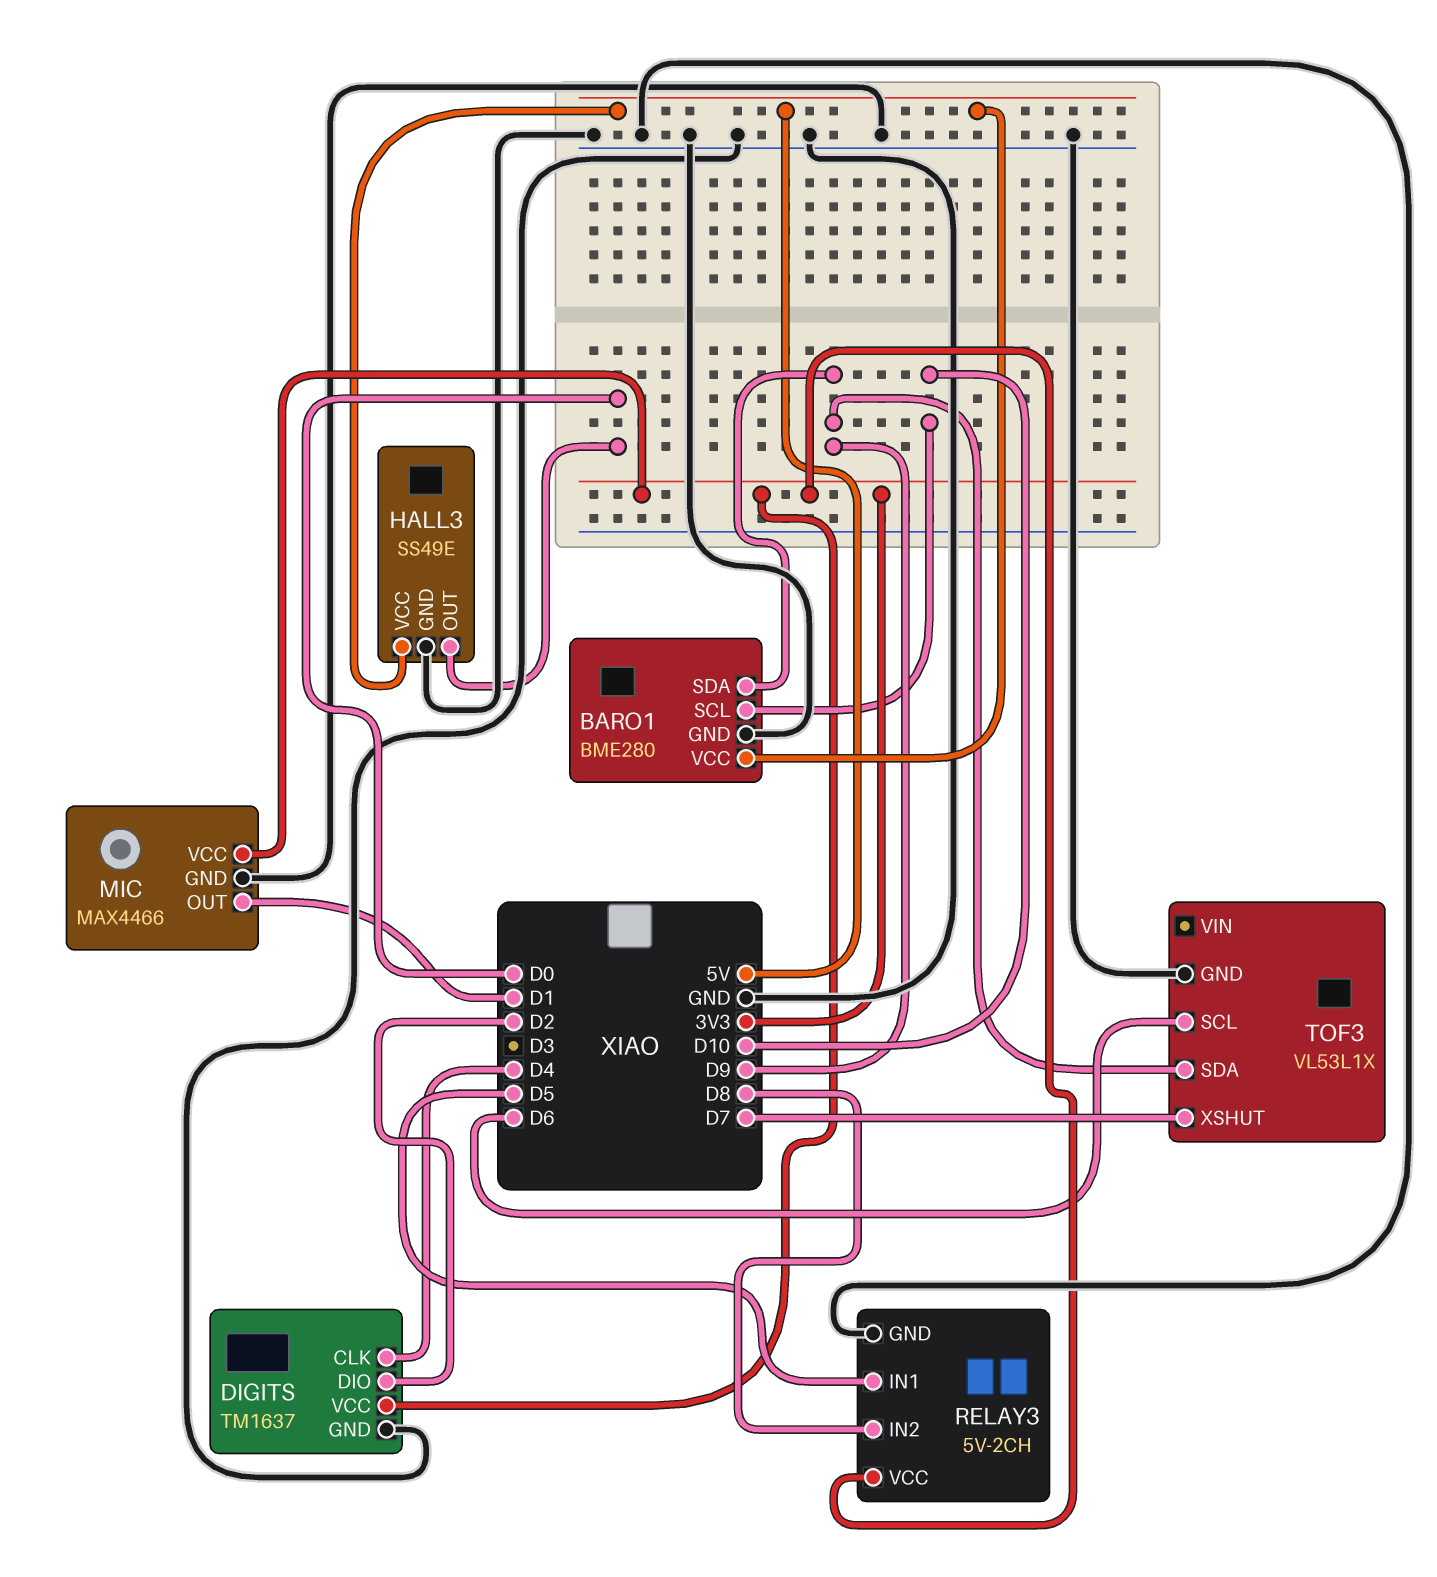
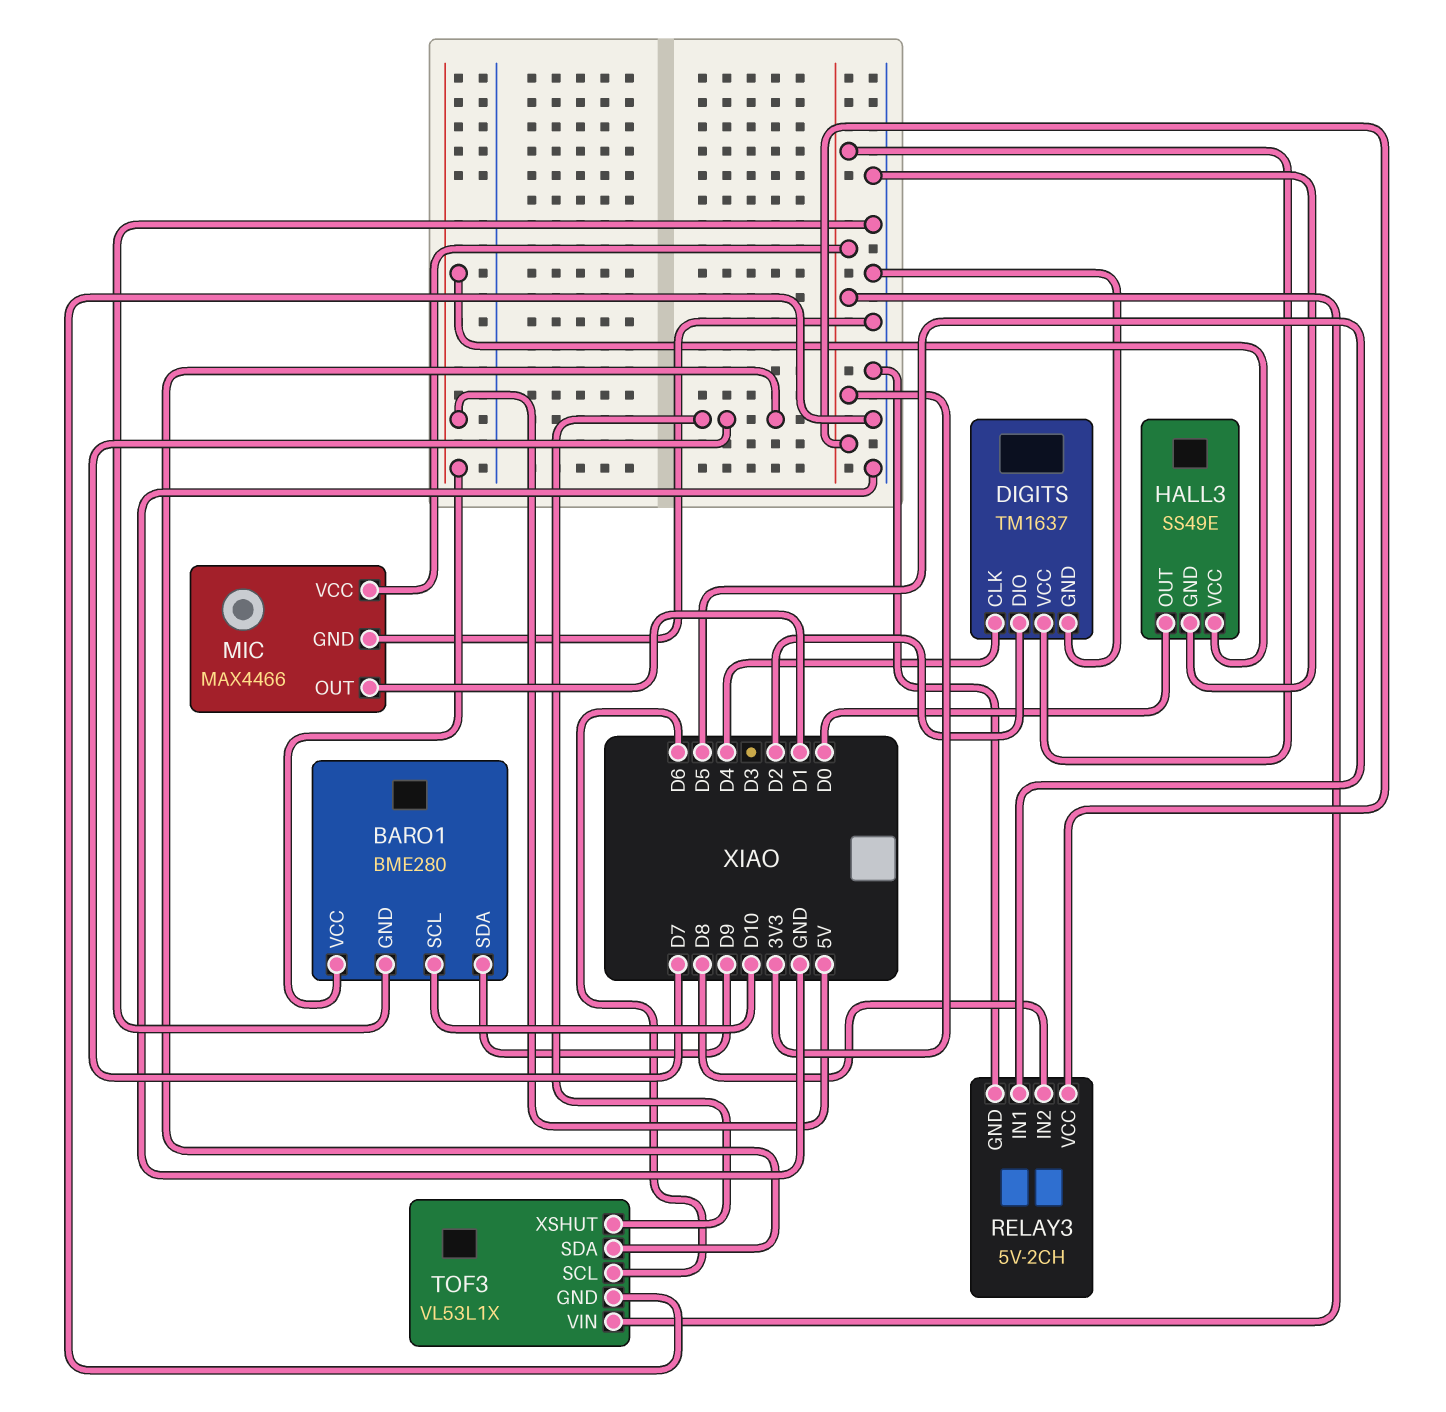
TOF3 pin SDA: D9 -> D7
TOF3 pin VIN: none -> 3V3

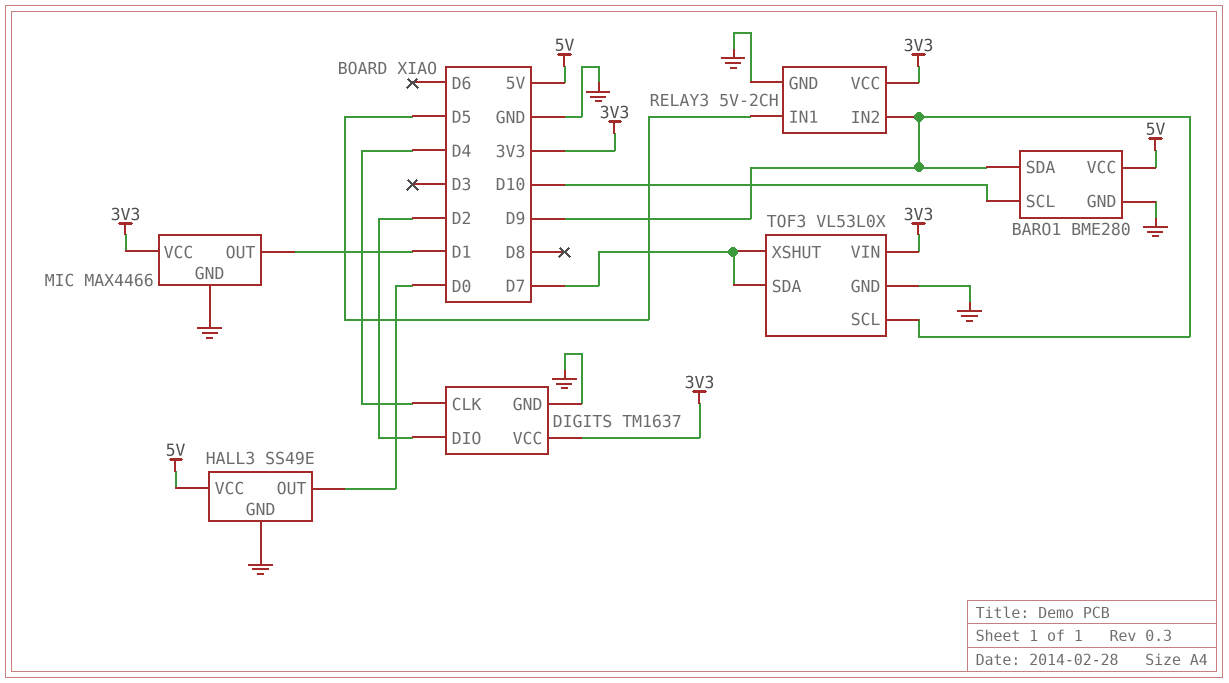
RELAY3 pin IN2: D8 -> D9
TOF3: VL53L1X -> VL53L0X
TOF3 pin SCL: D6 -> D9

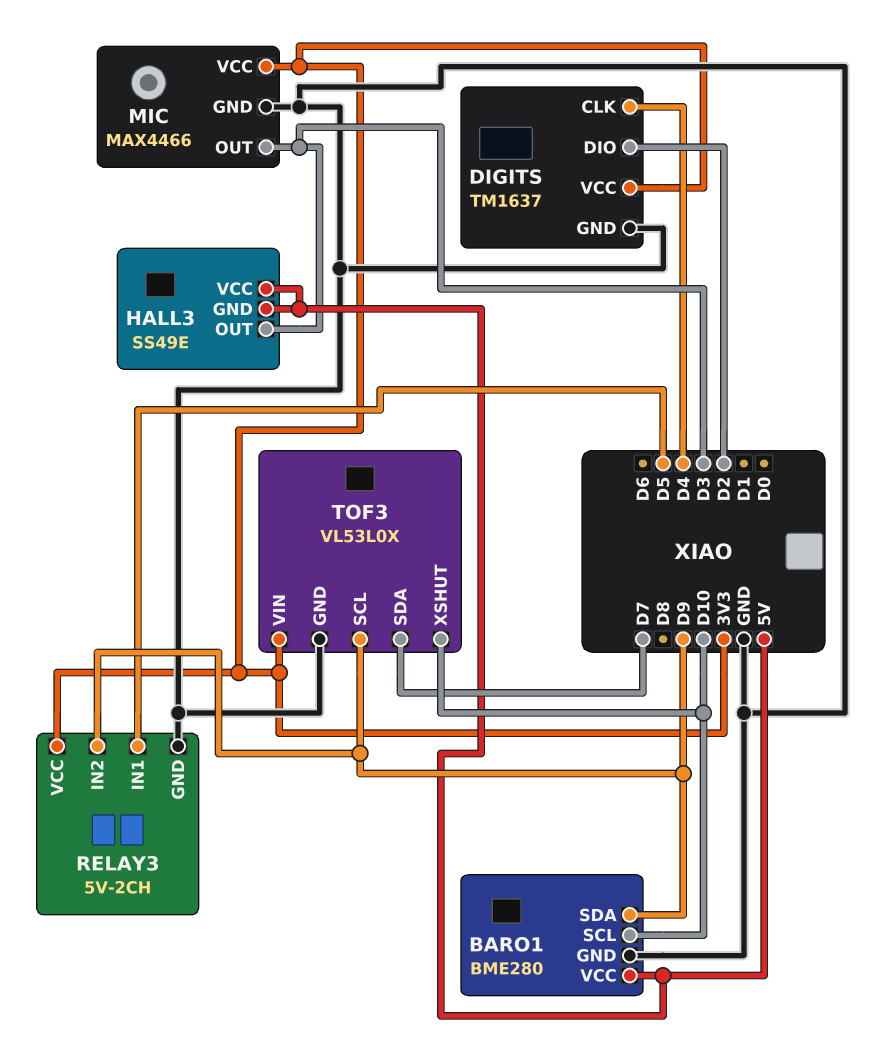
HALL3 pin GND: GND -> 5V
HALL3 pin OUT: D0 -> D3
MIC pin OUT: D1 -> D3
TOF3 pin XSHUT: D7 -> D10

